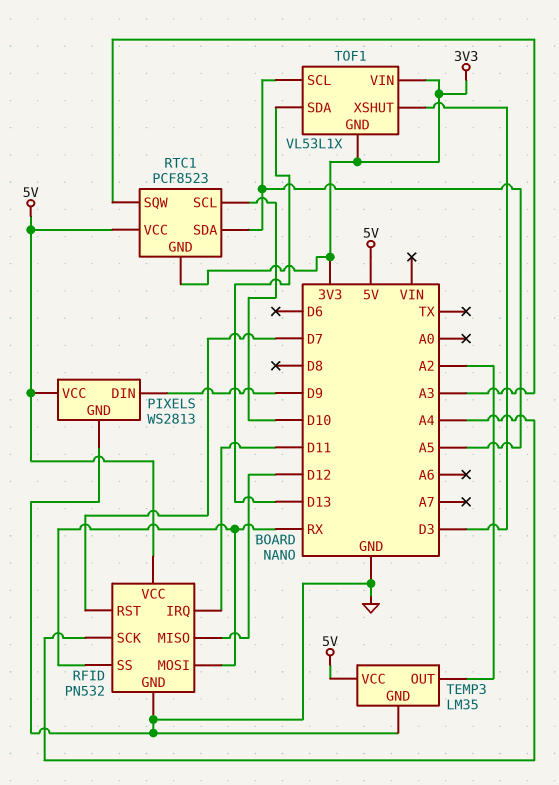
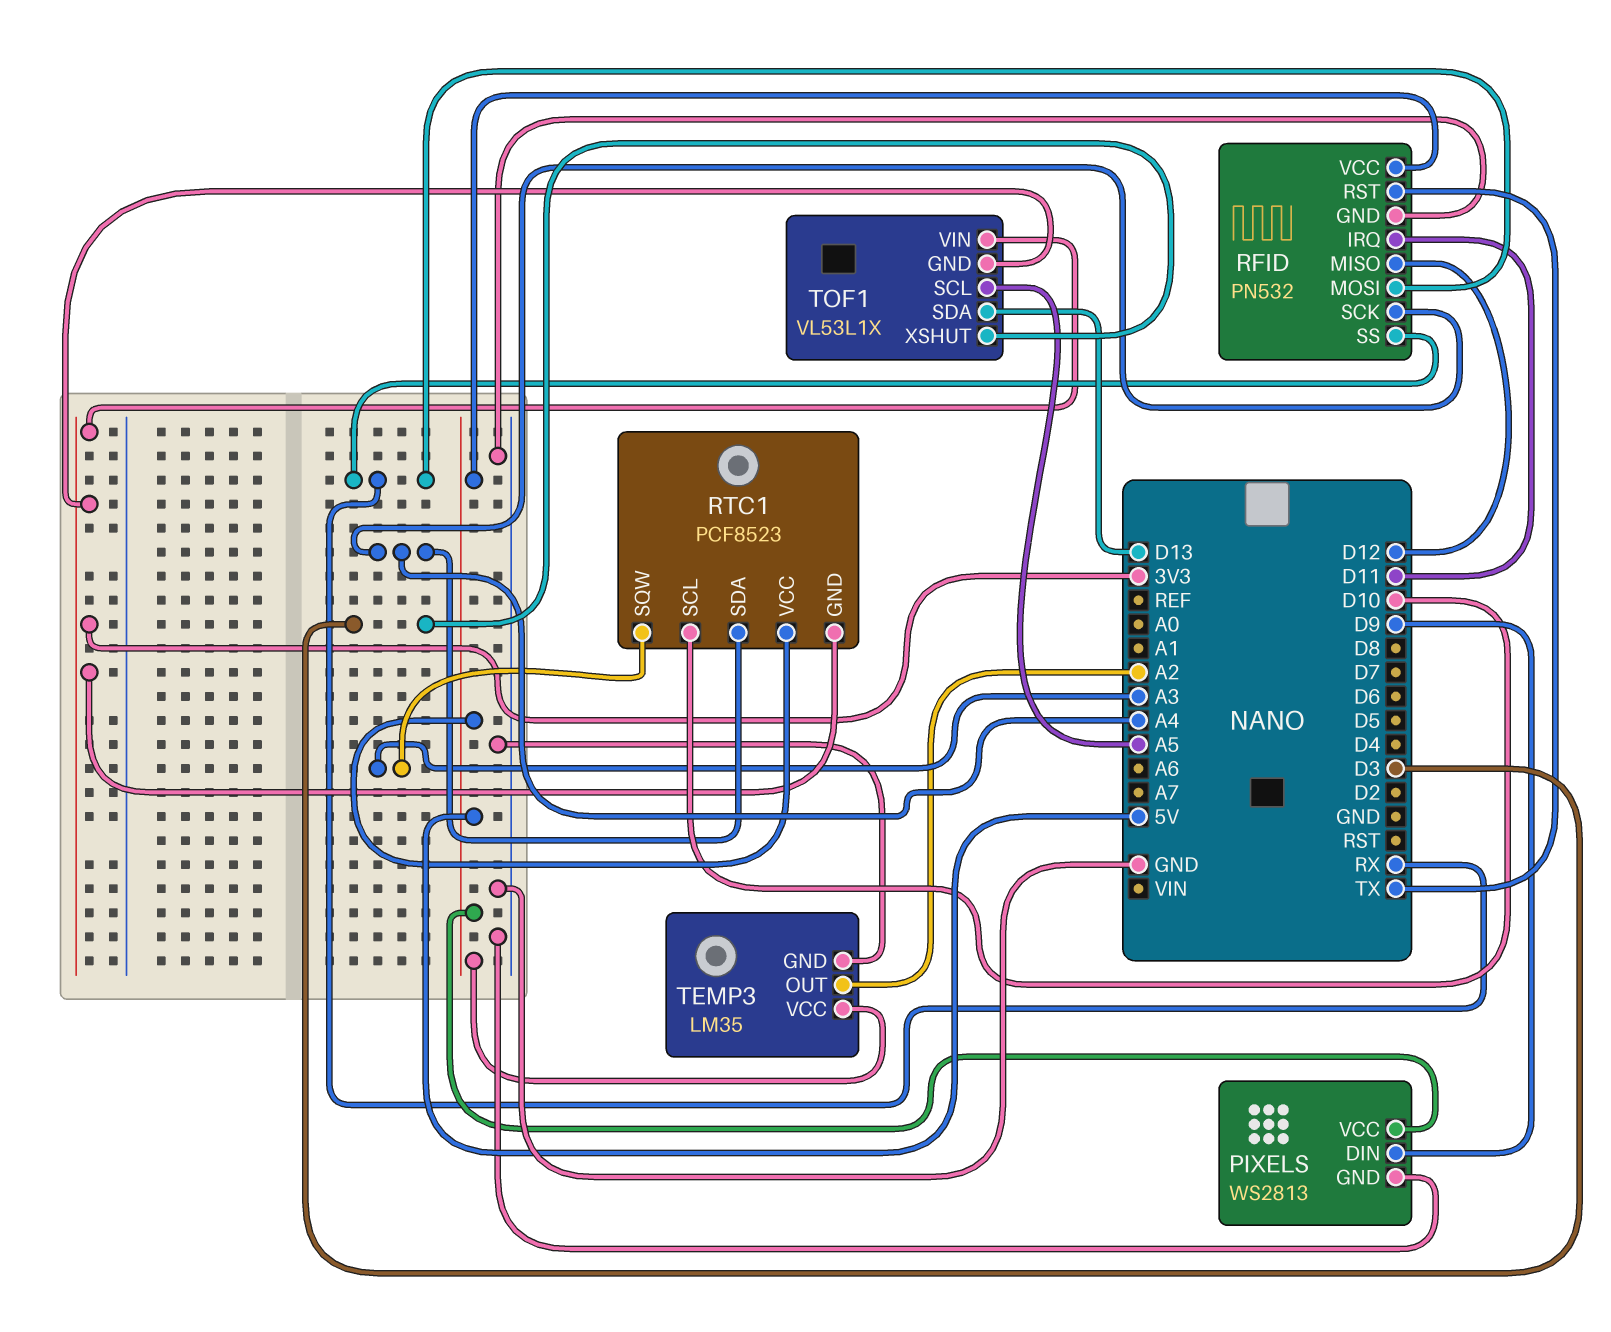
RFID pin RST: D7 -> TX
RTC1 pin SDA: A5 -> A4

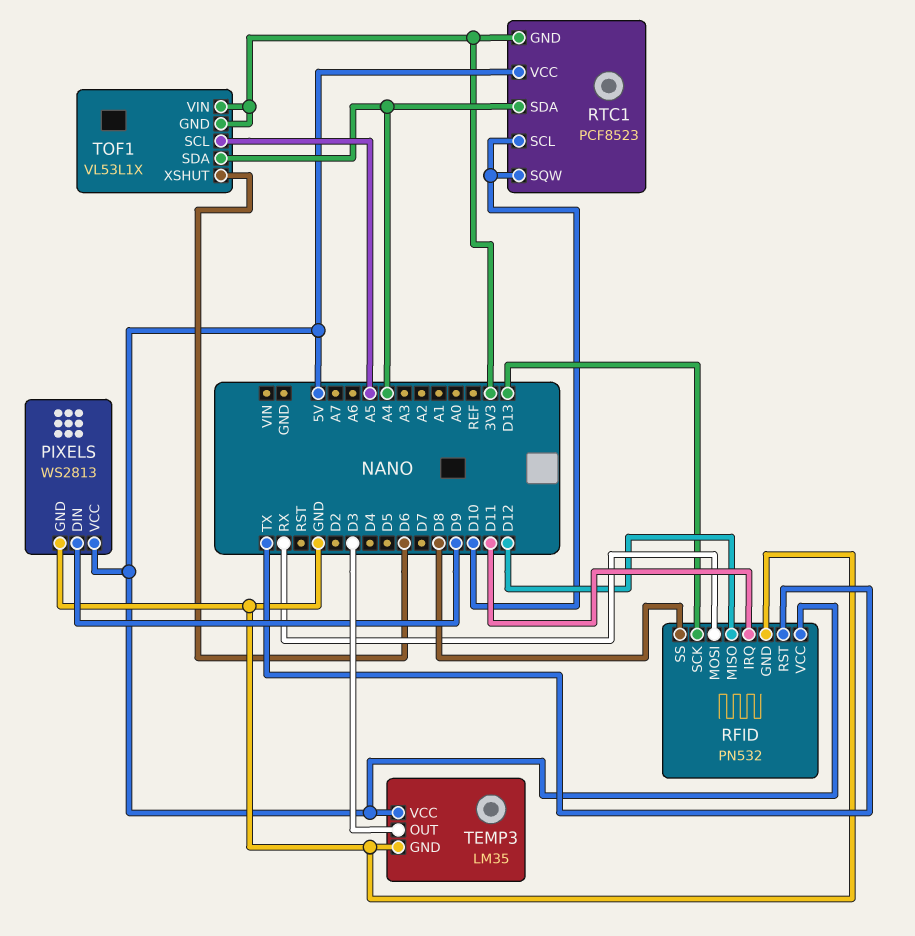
RFID pin SCK: A4 -> D13
RFID pin SS: RX -> D8
RTC1 pin SQW: A3 -> D10
TEMP3 pin OUT: A2 -> D3
TOF1 pin SDA: D13 -> A4
TOF1 pin XSHUT: D3 -> D6

